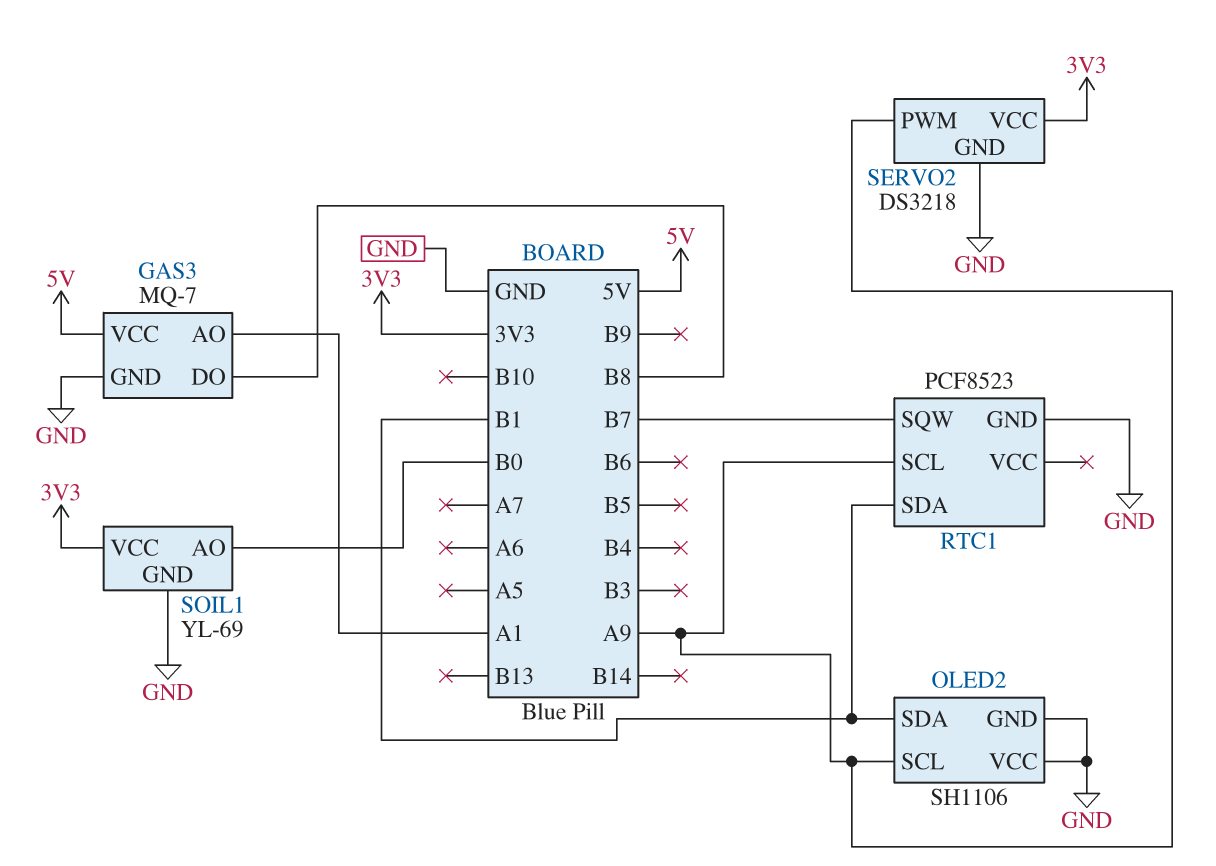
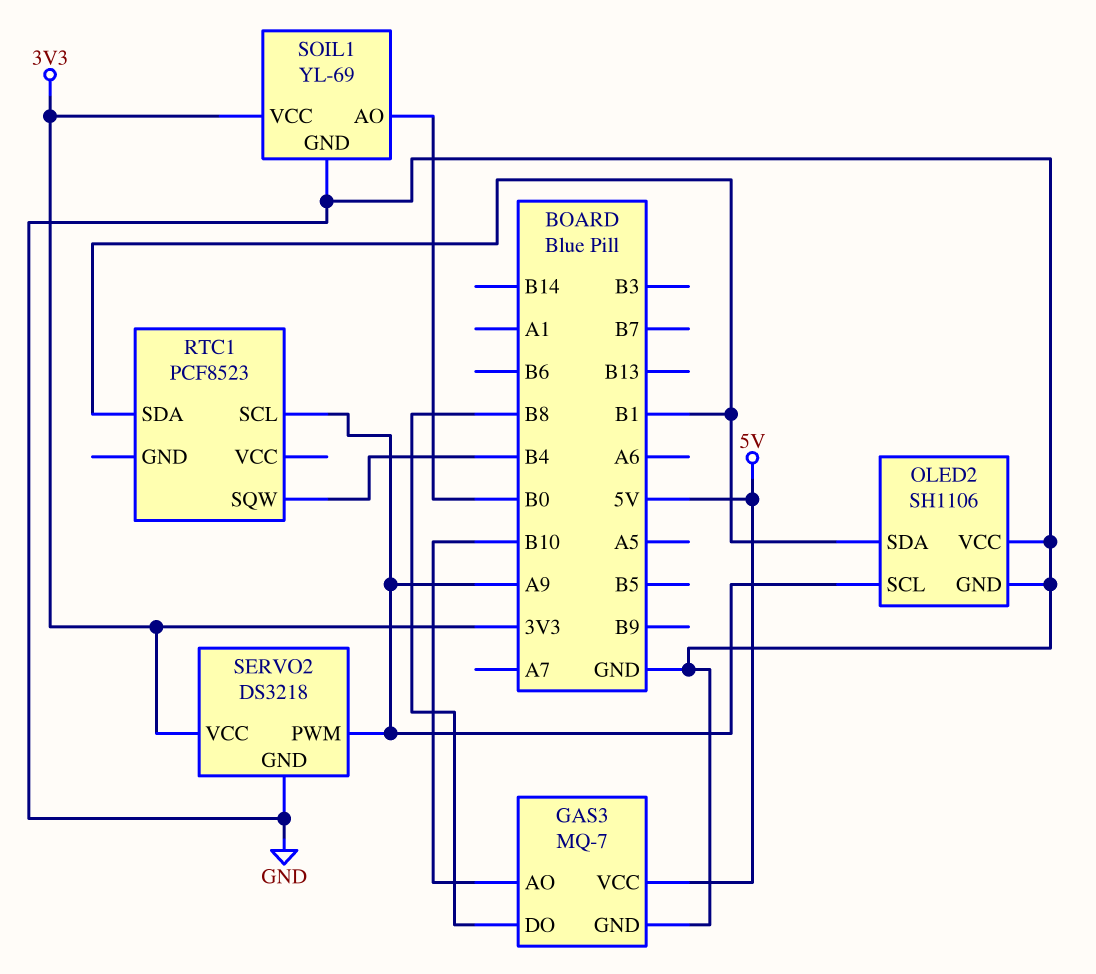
GAS3 pin AO: A1 -> B10
RTC1 pin GND: GND -> none
RTC1 pin SQW: B7 -> B4

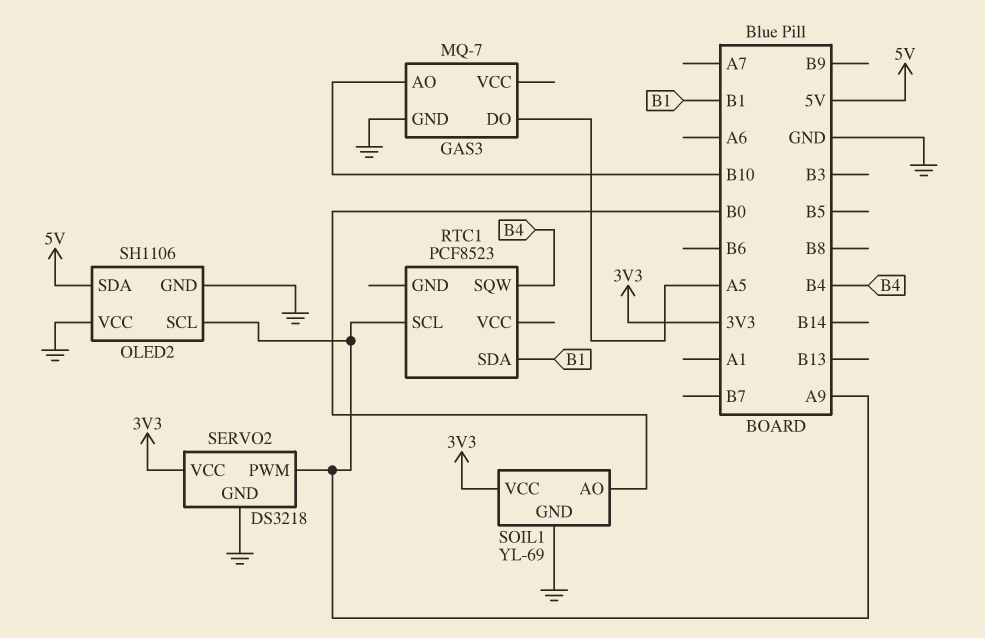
GAS3 pin DO: B8 -> A5
GAS3 pin VCC: 5V -> none
OLED2 pin SDA: B1 -> 5V

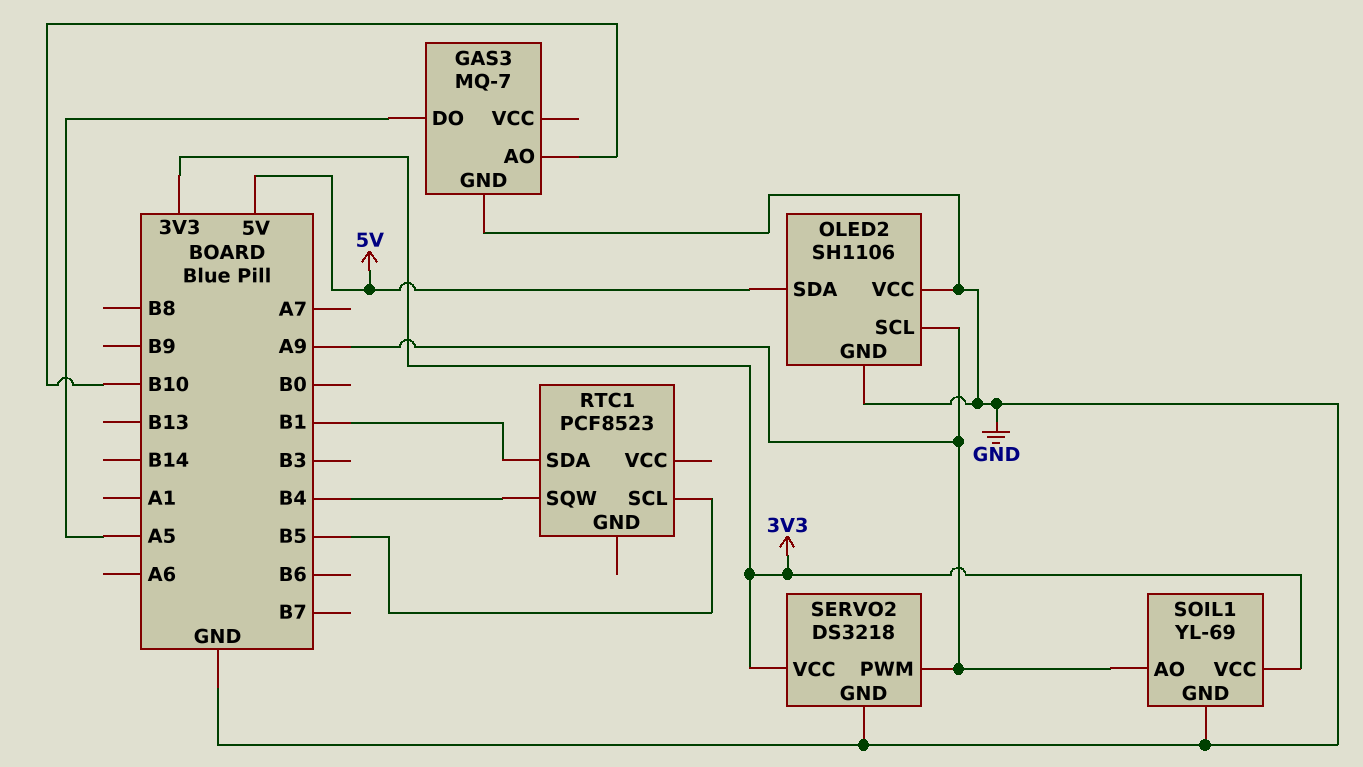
RTC1 pin SCL: A9 -> B5
SOIL1 pin AO: B0 -> A9

